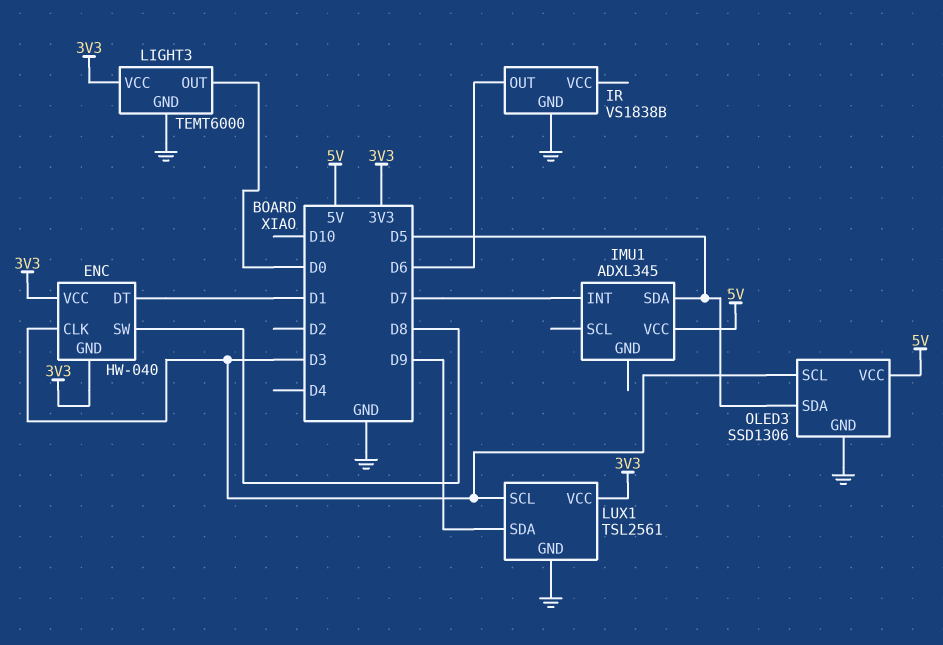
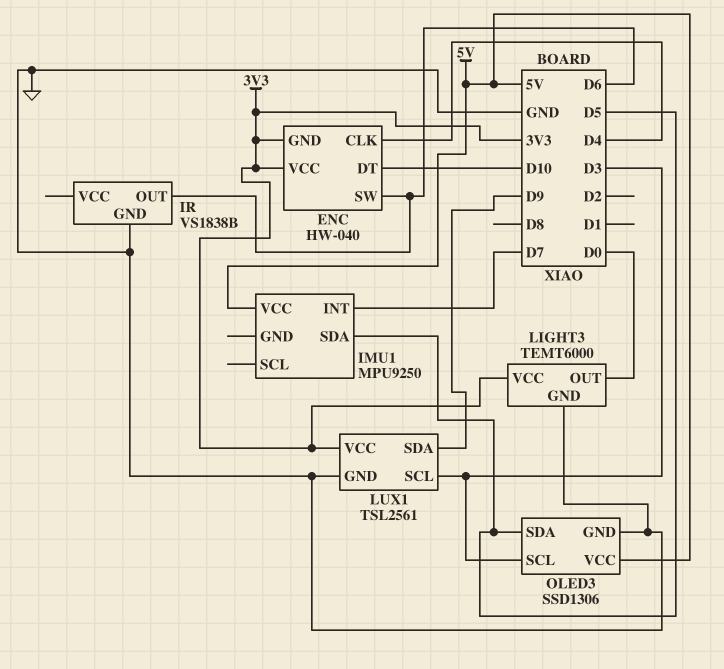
ENC pin CLK: D3 -> D4
ENC pin DT: D1 -> D10
ENC pin SW: D8 -> D6
IMU1: ADXL345 -> MPU9250

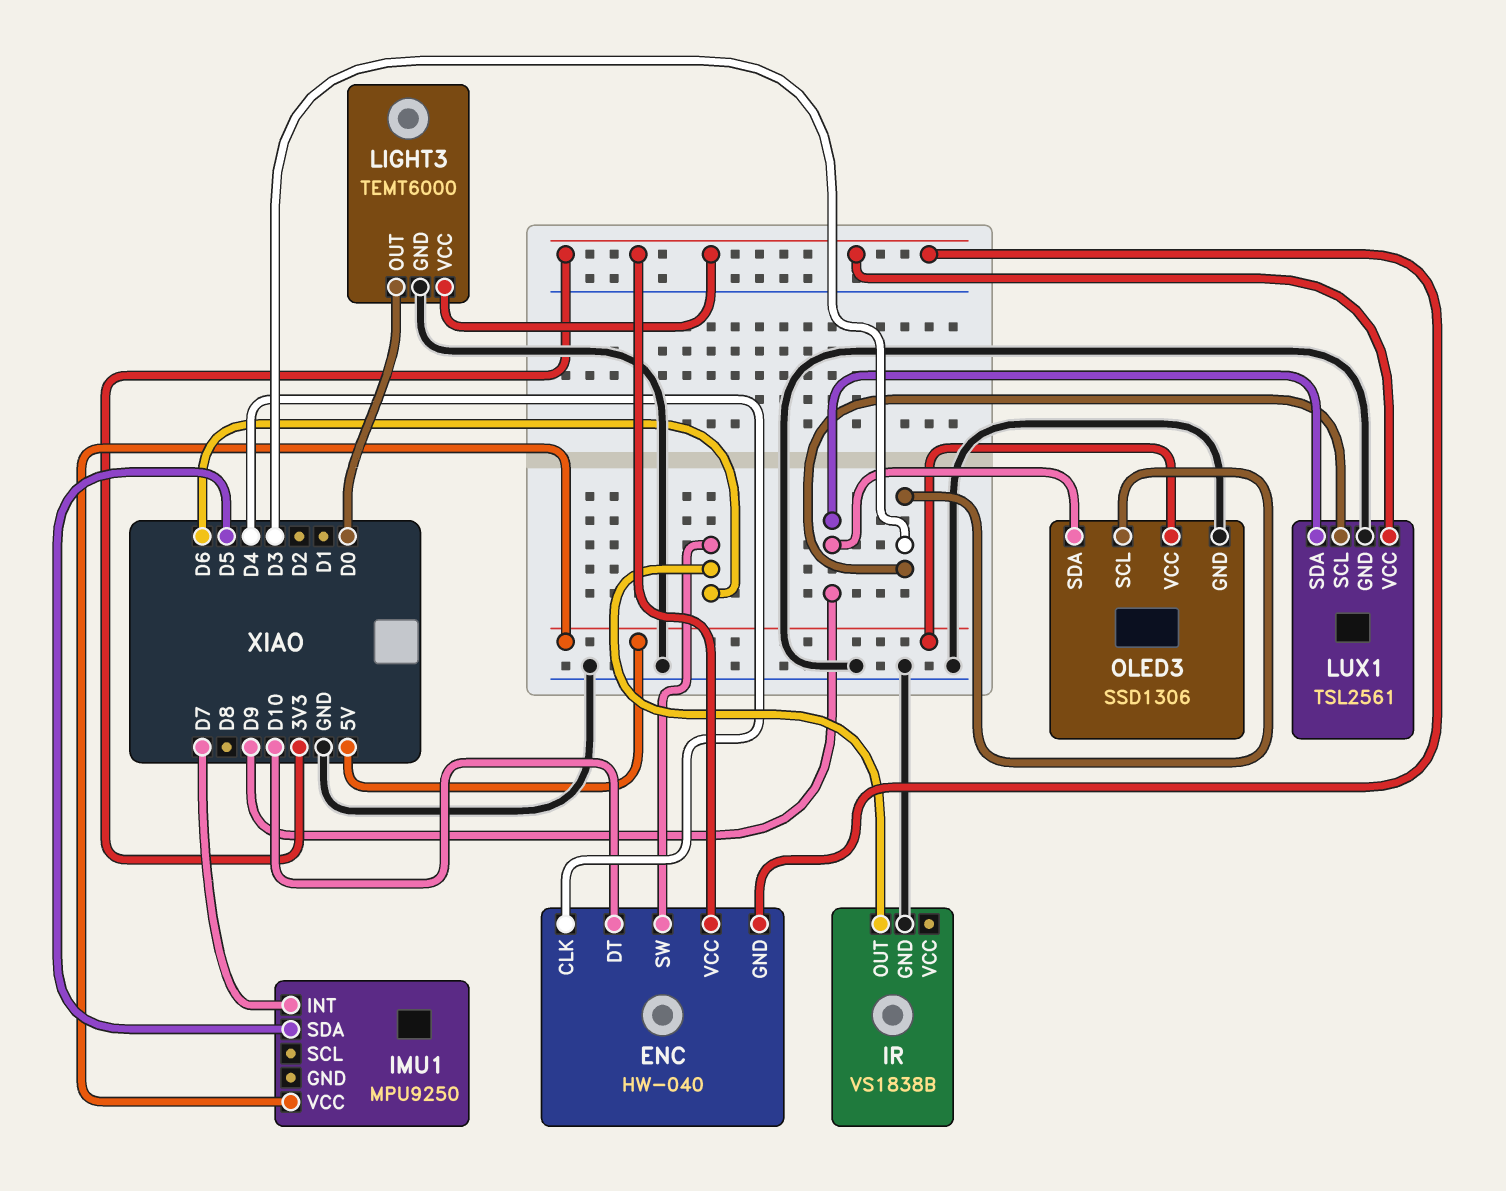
OLED3 pin SDA: D5 -> D9

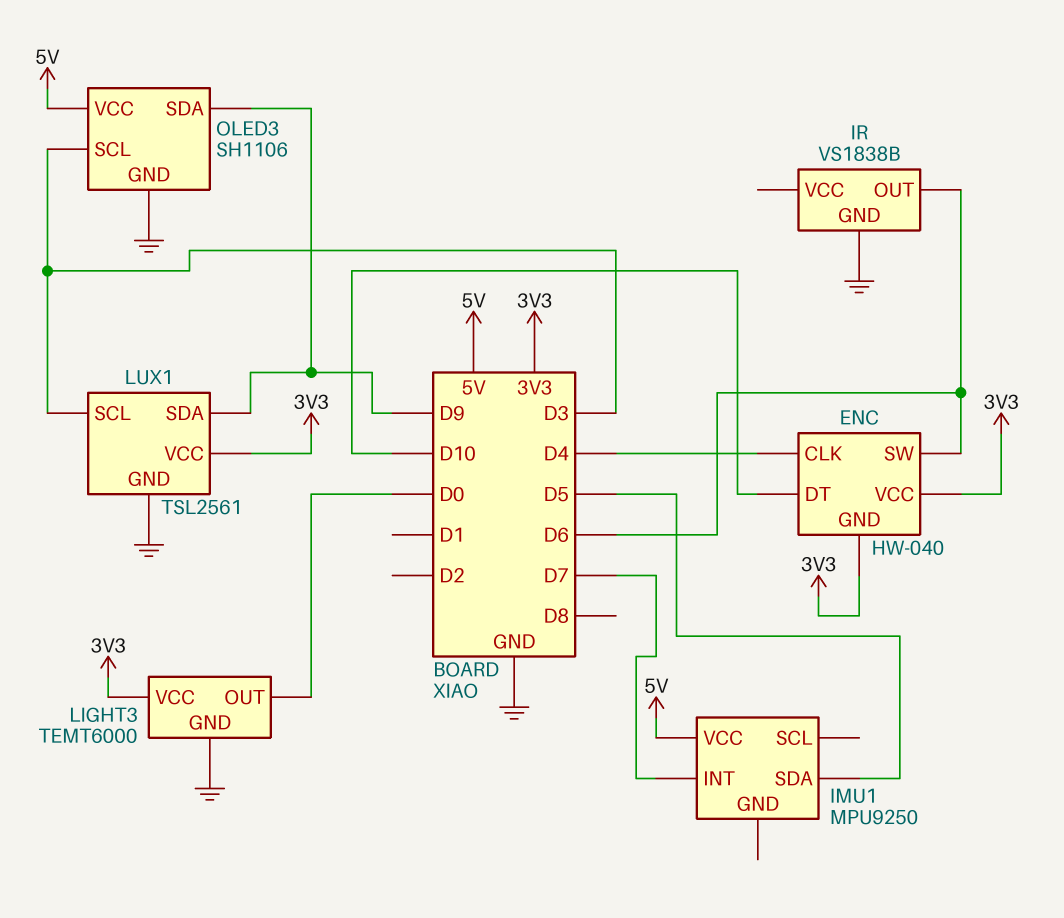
OLED3: SSD1306 -> SH1106

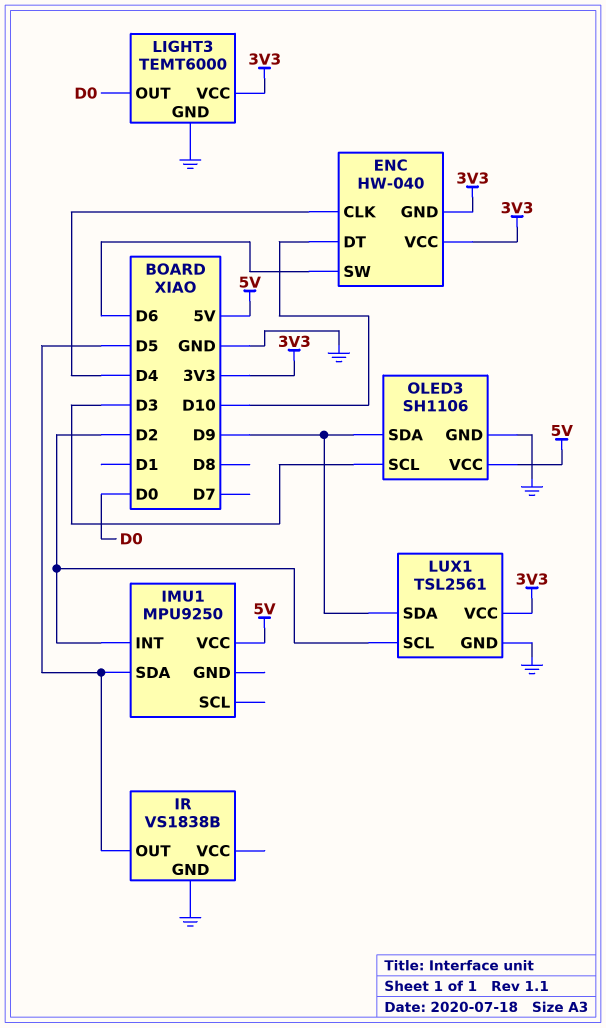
IMU1 pin INT: D7 -> D2
IR pin OUT: D6 -> D5
LUX1 pin SCL: D3 -> D2

